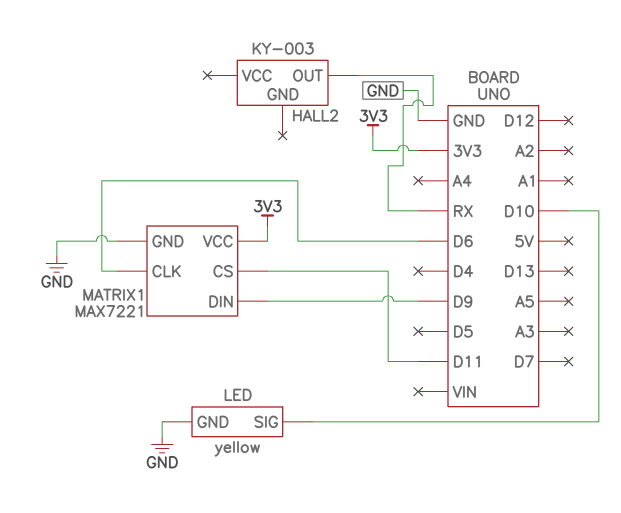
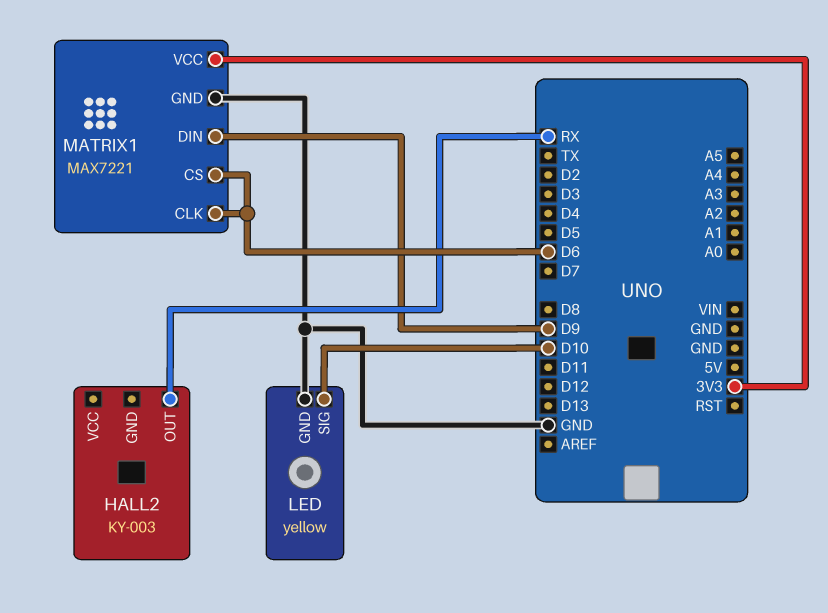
MATRIX1 pin CS: D11 -> D6

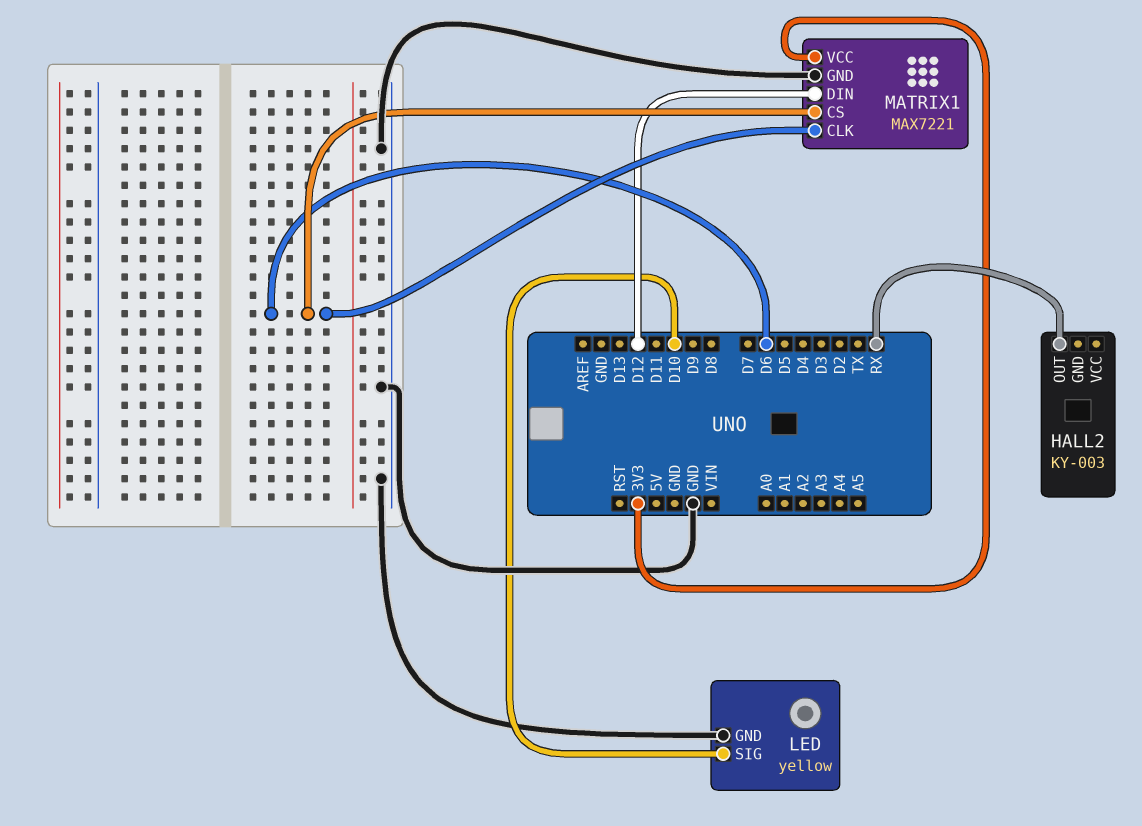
MATRIX1 pin DIN: D9 -> D12

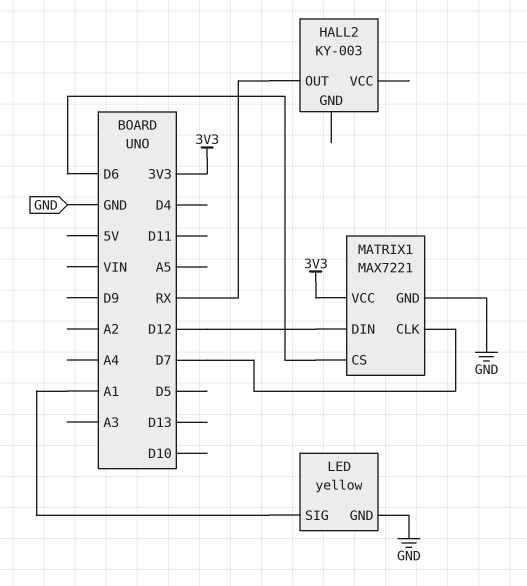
LED pin SIG: D10 -> A1
MATRIX1 pin CLK: D6 -> D7

